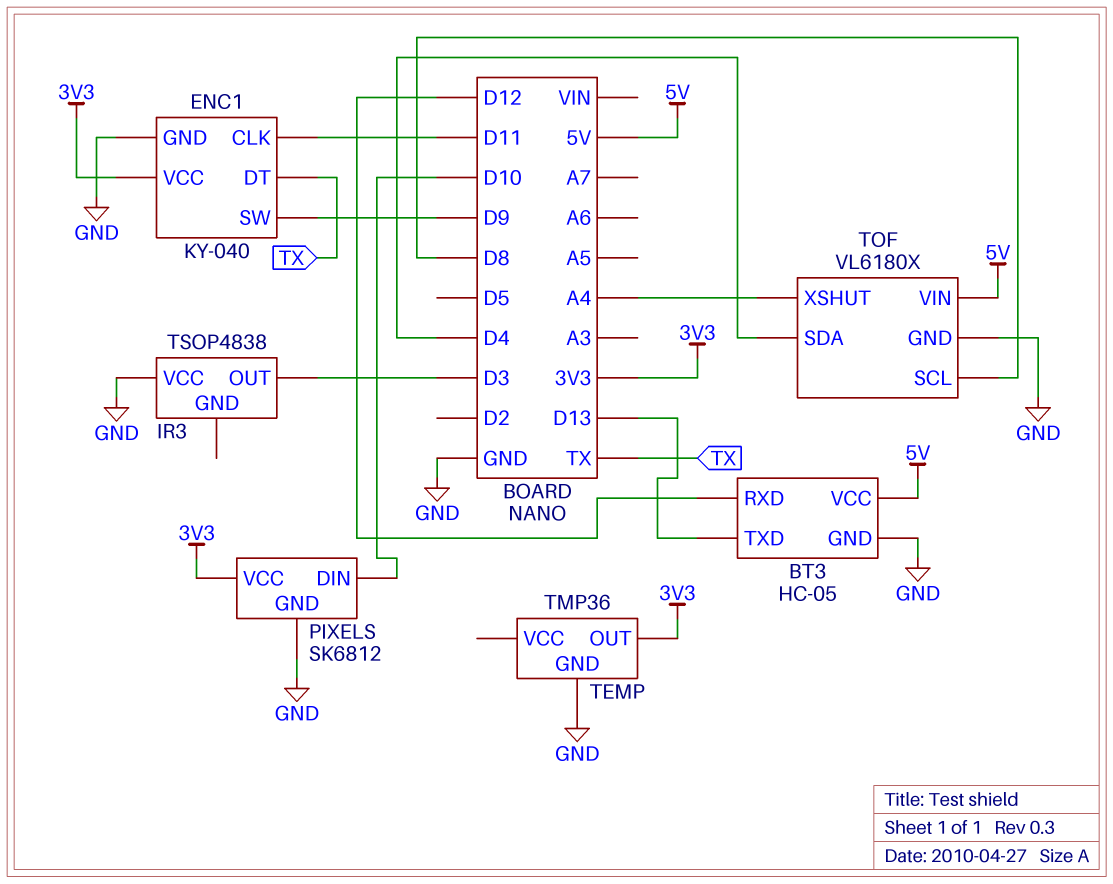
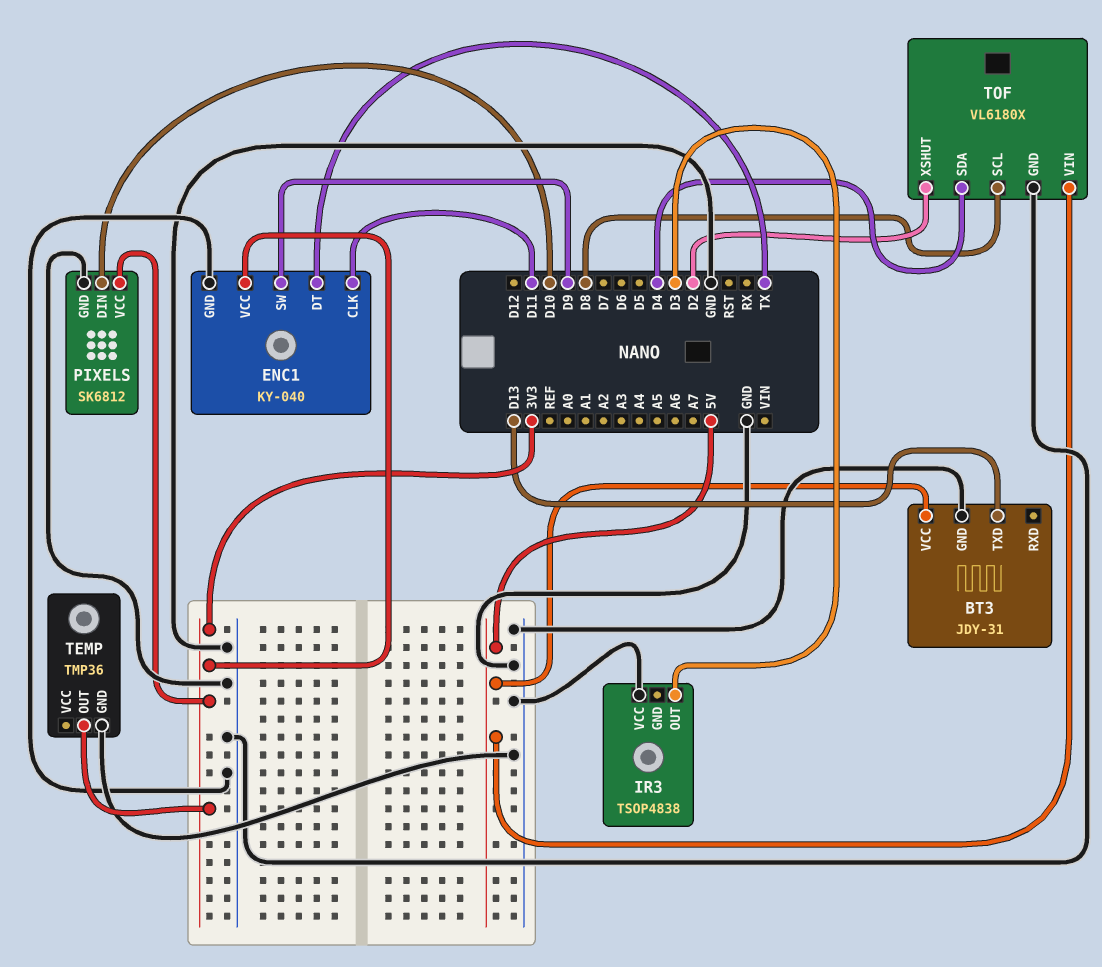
BT3: HC-05 -> JDY-31
BT3 pin RXD: D12 -> none
TOF pin XSHUT: A4 -> D2

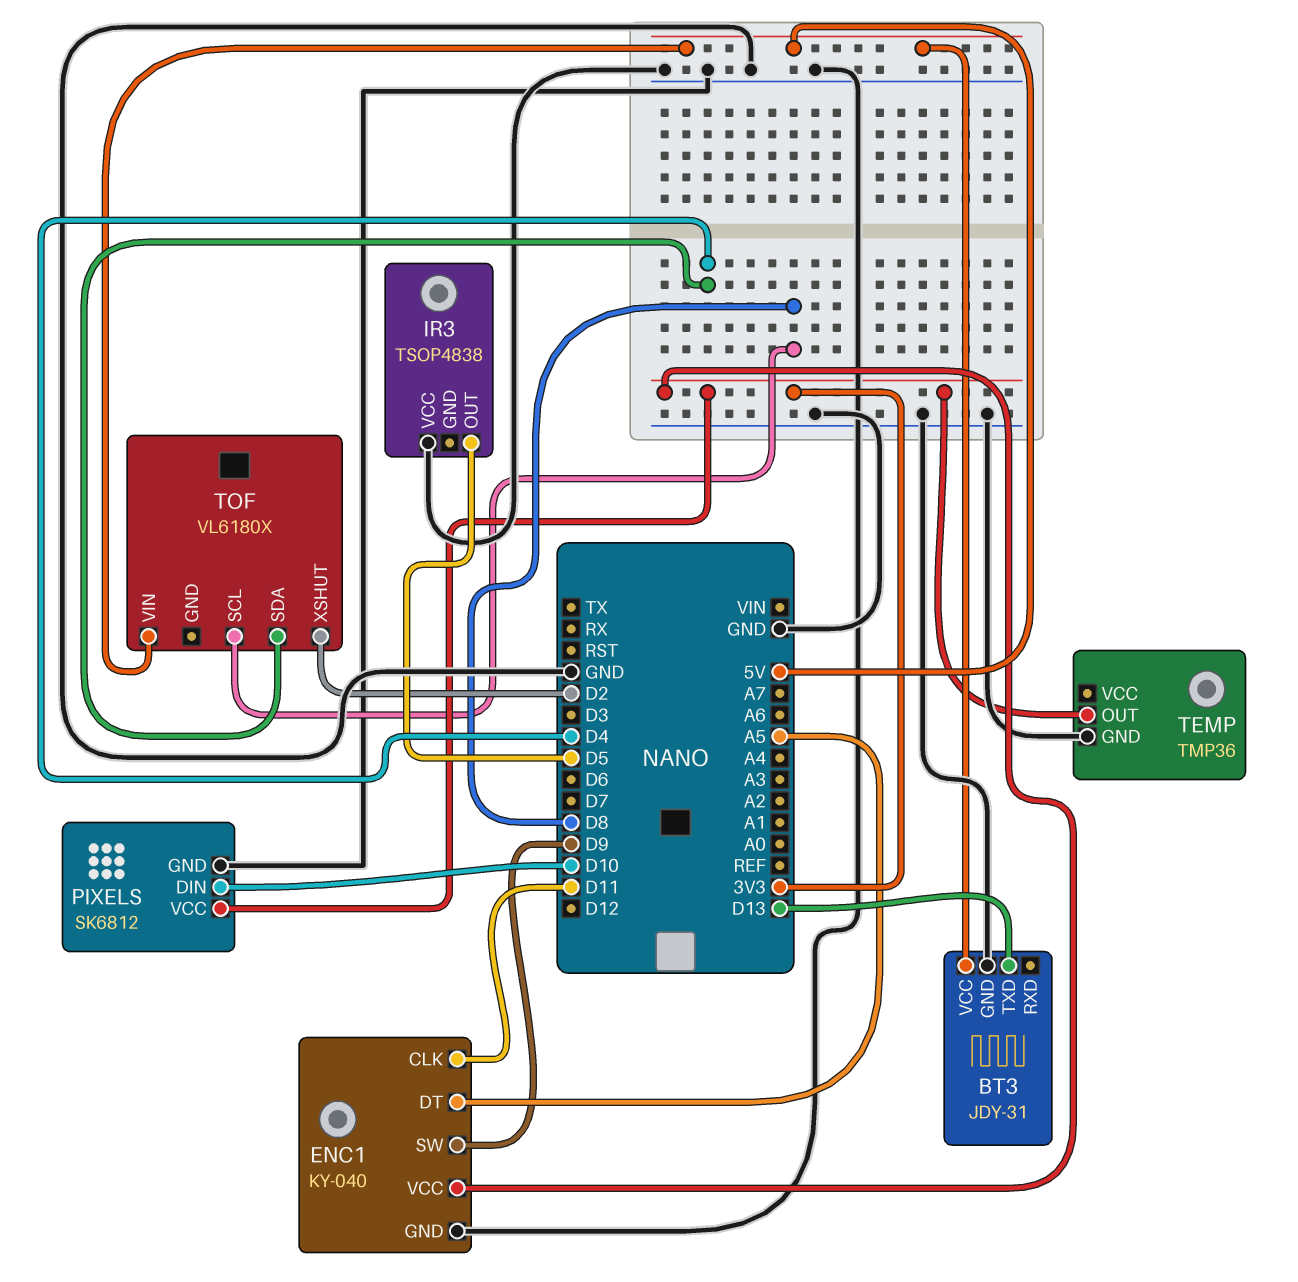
ENC1 pin DT: TX -> A5
IR3 pin OUT: D3 -> D5
TOF pin GND: GND -> none

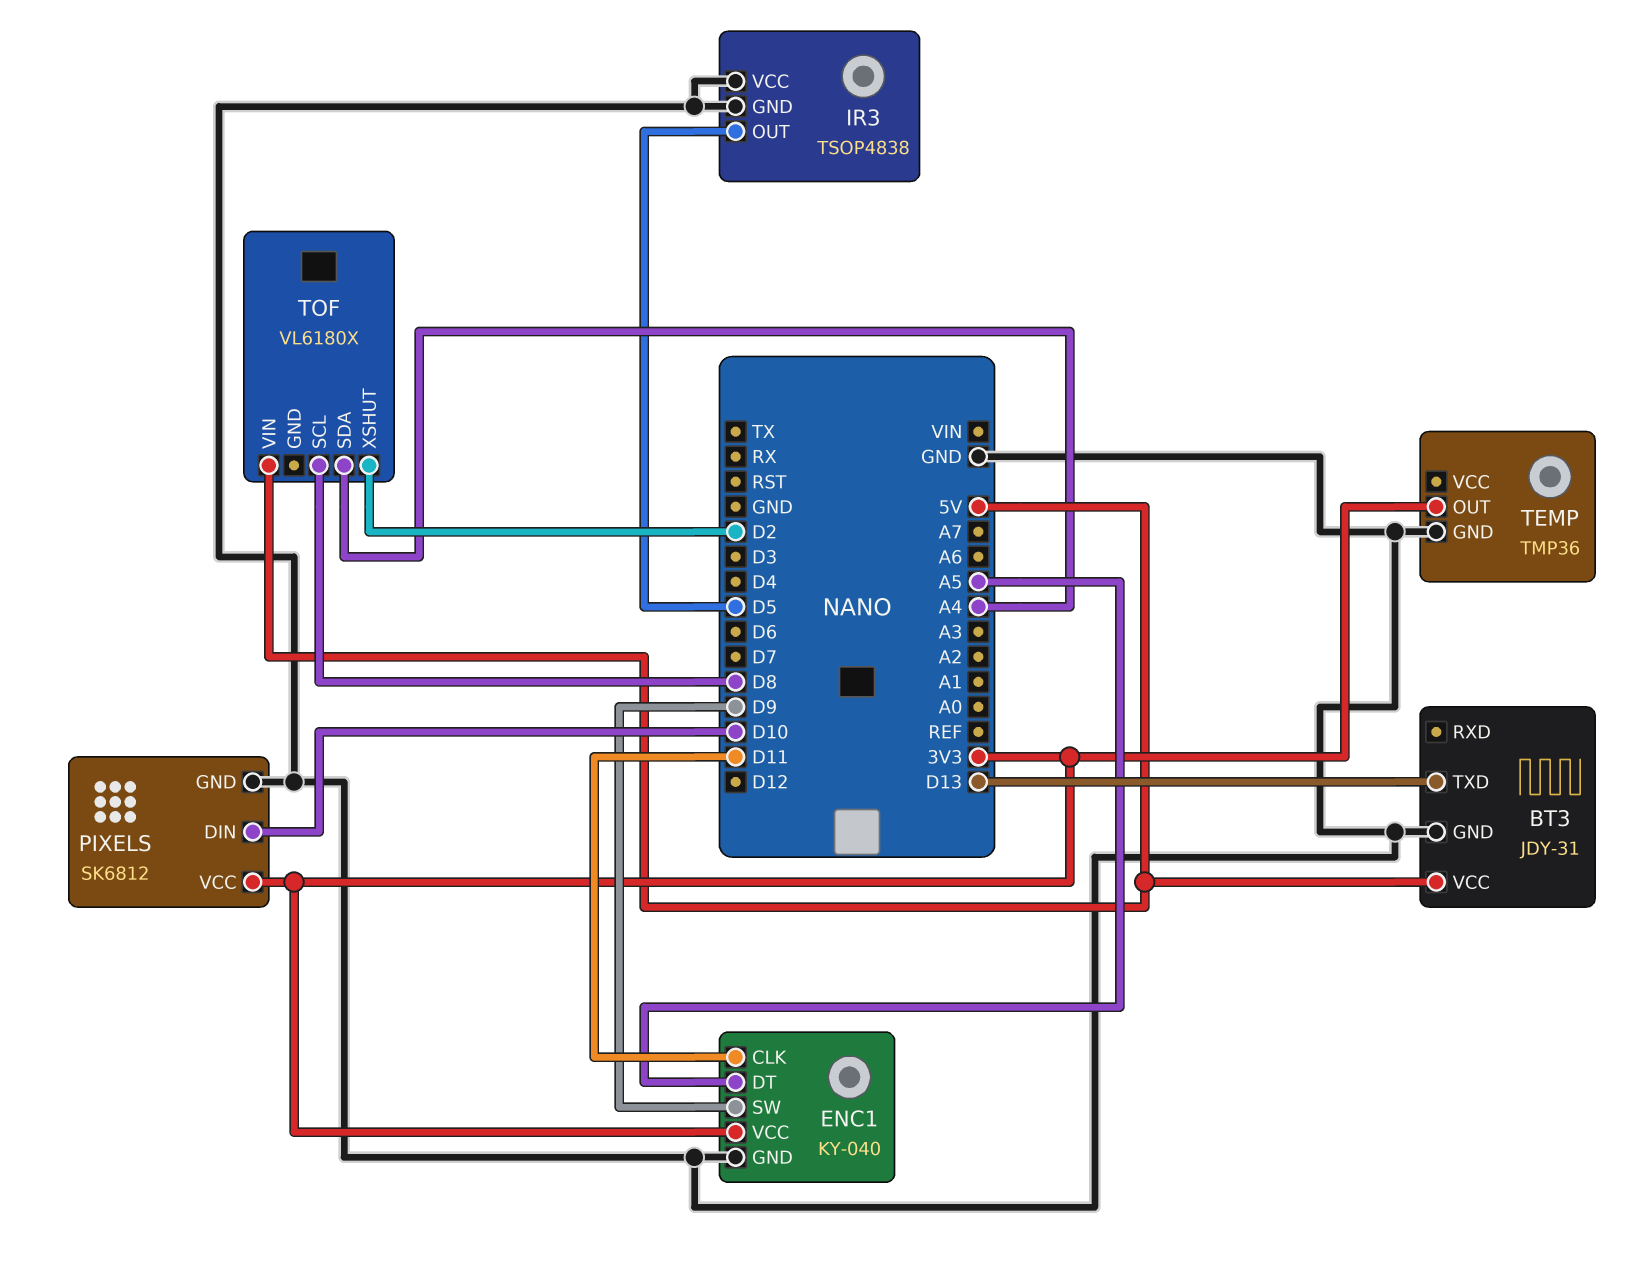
IR3 pin GND: none -> GND
TOF pin SDA: D4 -> A4

